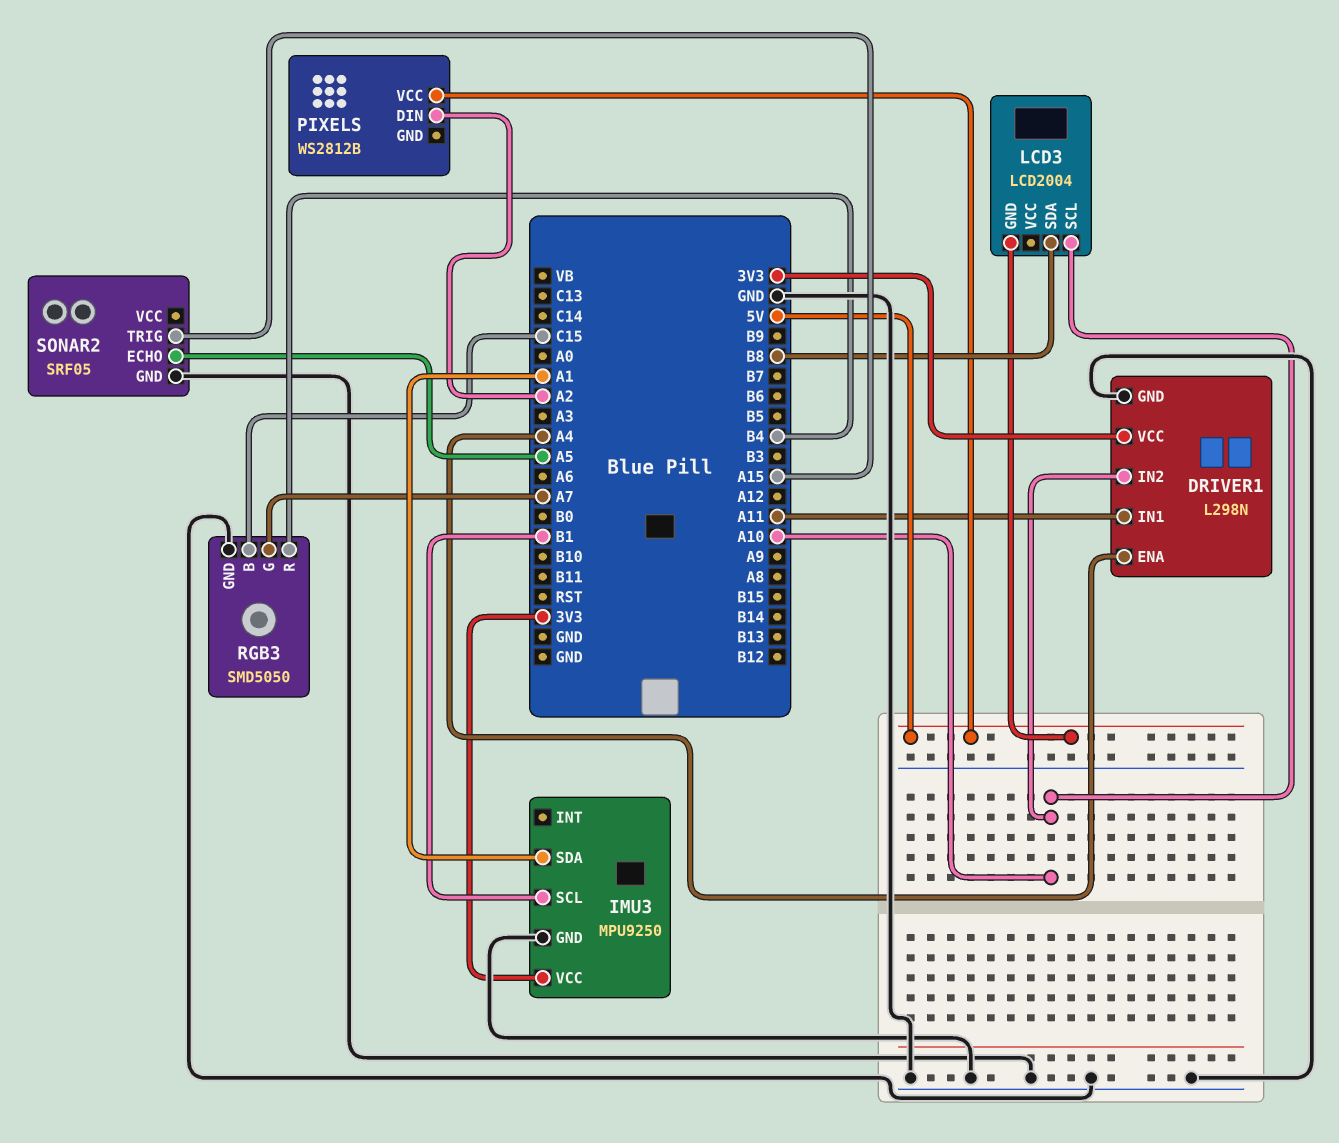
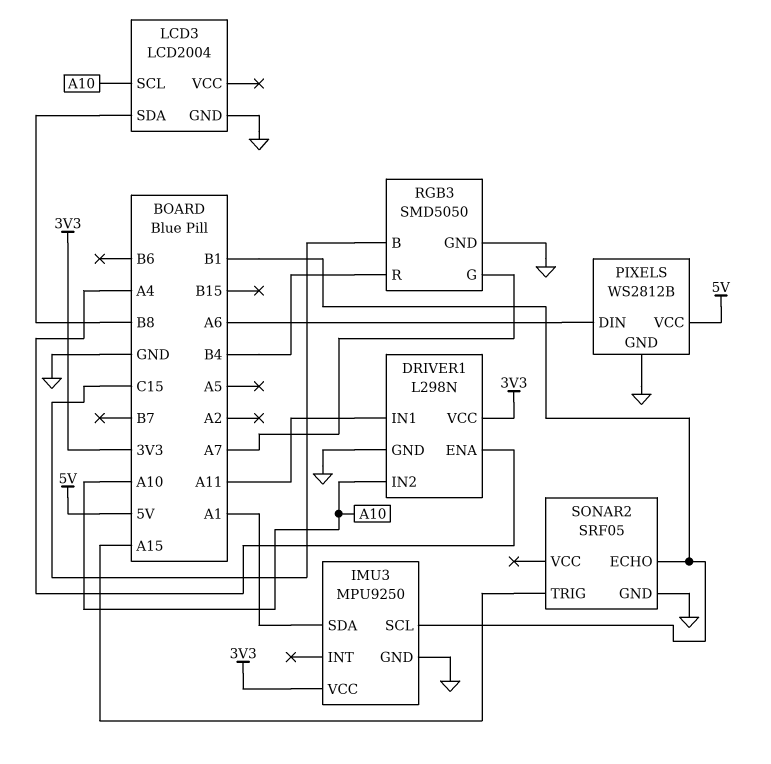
LCD3 pin GND: 5V -> GND
PIXELS pin DIN: A2 -> A6
PIXELS pin GND: none -> GND
SONAR2 pin ECHO: A5 -> B1

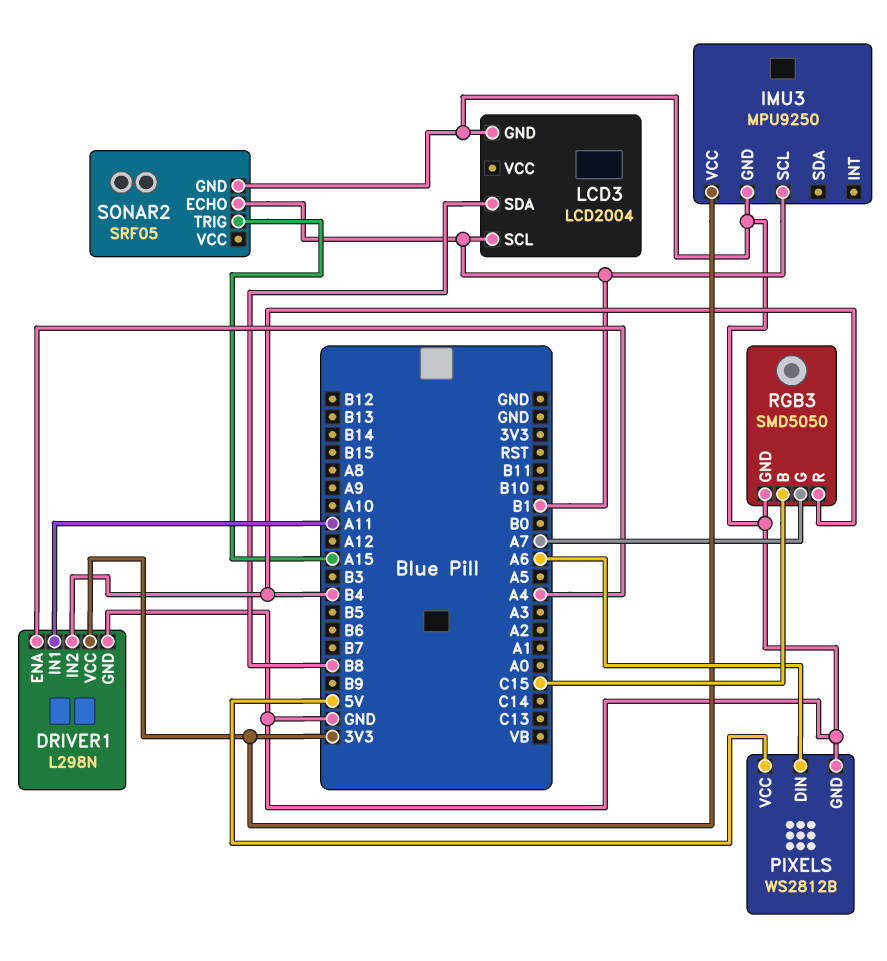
DRIVER1 pin IN2: A10 -> B4
IMU3 pin SDA: A1 -> none
LCD3 pin SCL: A10 -> B1

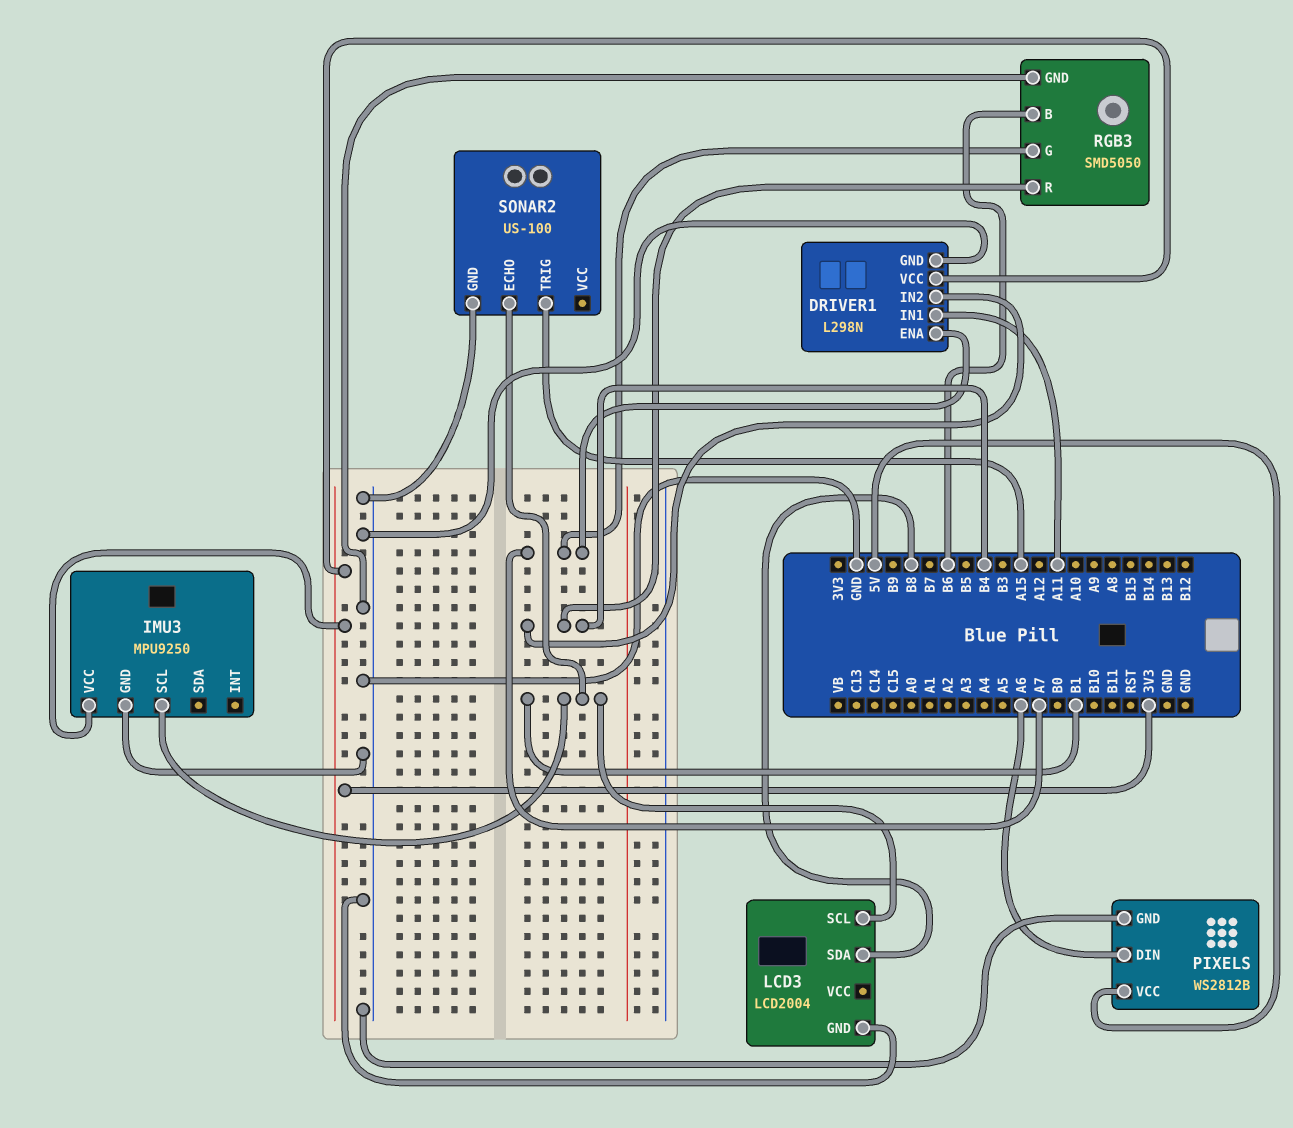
DRIVER1 pin ENA: A4 -> A7
RGB3 pin B: C15 -> B6
SONAR2: SRF05 -> US-100

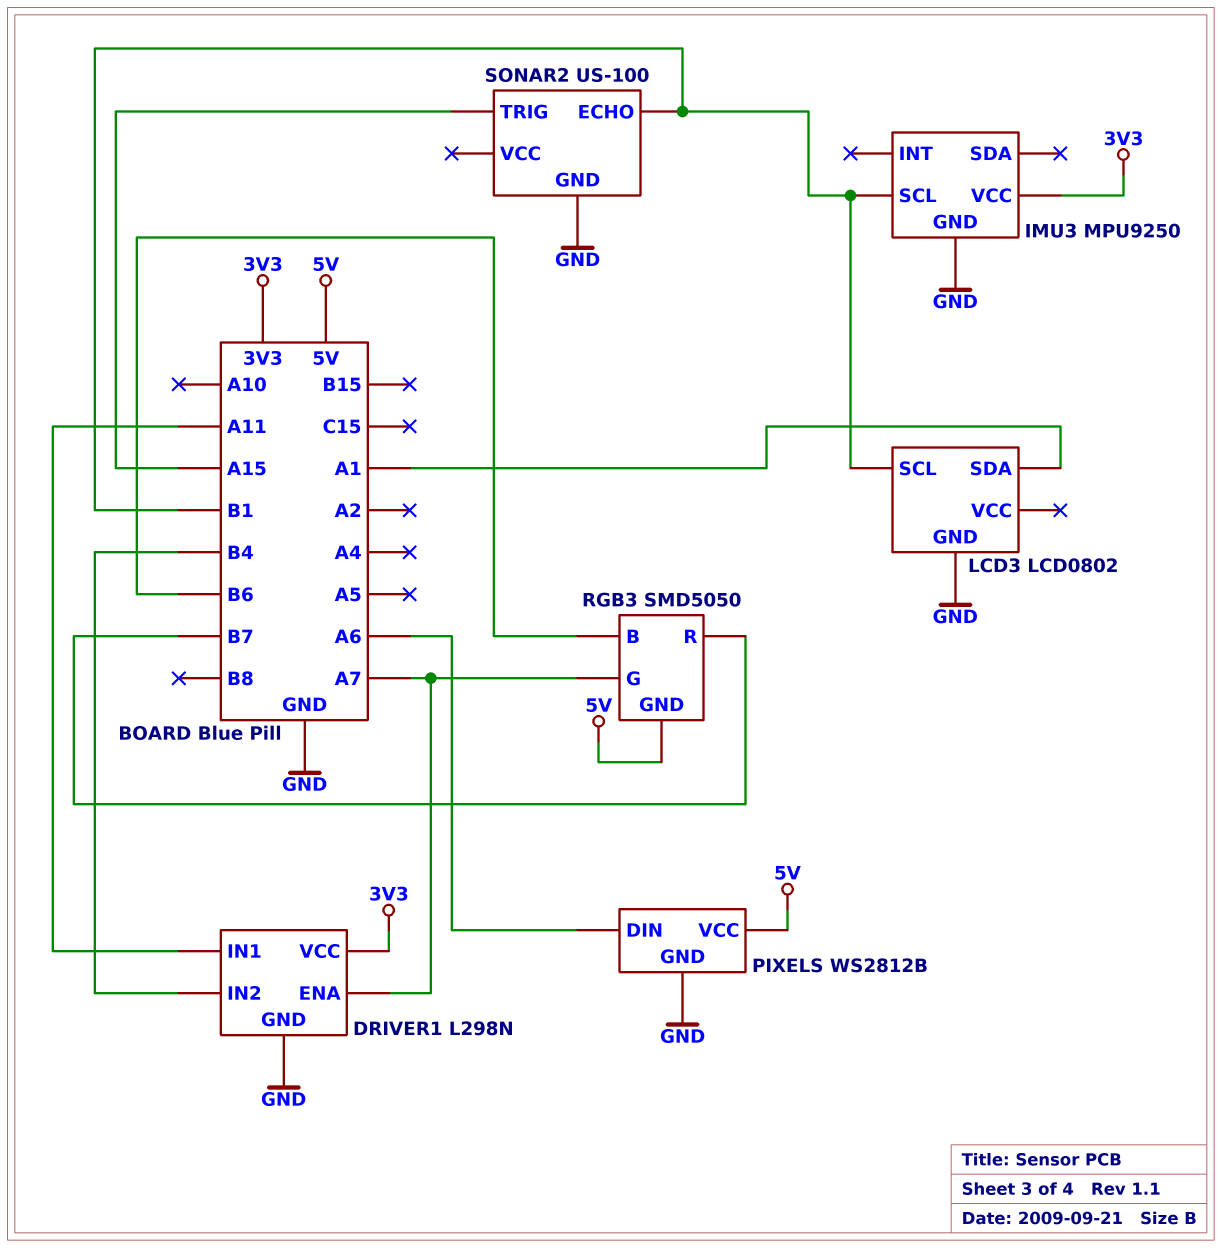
LCD3: LCD2004 -> LCD0802
LCD3 pin SDA: B8 -> A1
RGB3 pin GND: GND -> 5V
RGB3 pin R: B4 -> B7

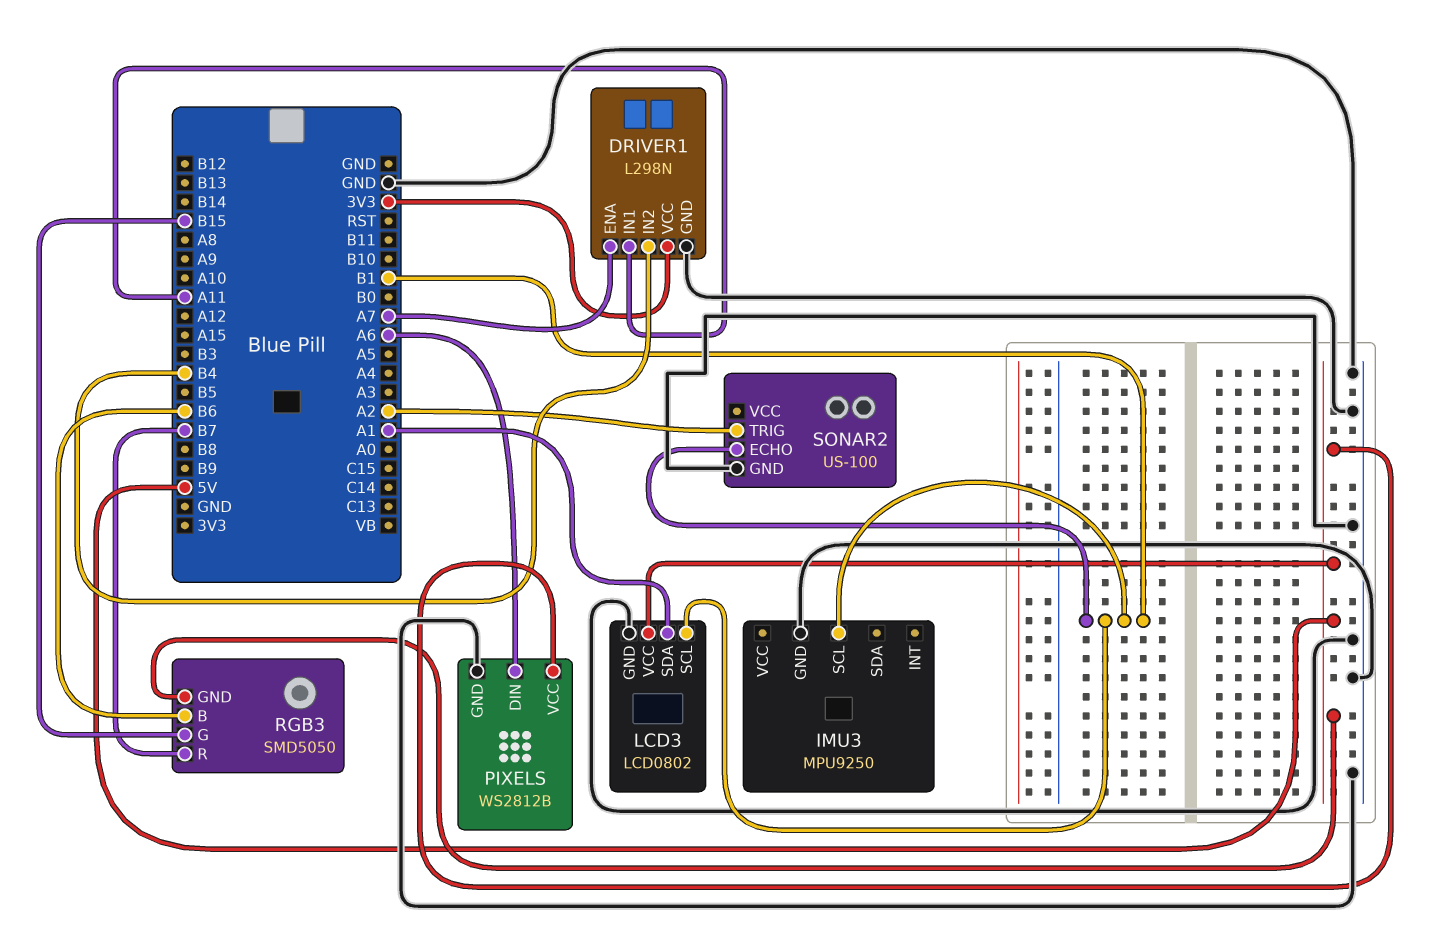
IMU3 pin VCC: 3V3 -> none
LCD3 pin VCC: none -> 5V
RGB3 pin G: A7 -> B15
SONAR2 pin TRIG: A15 -> A2

